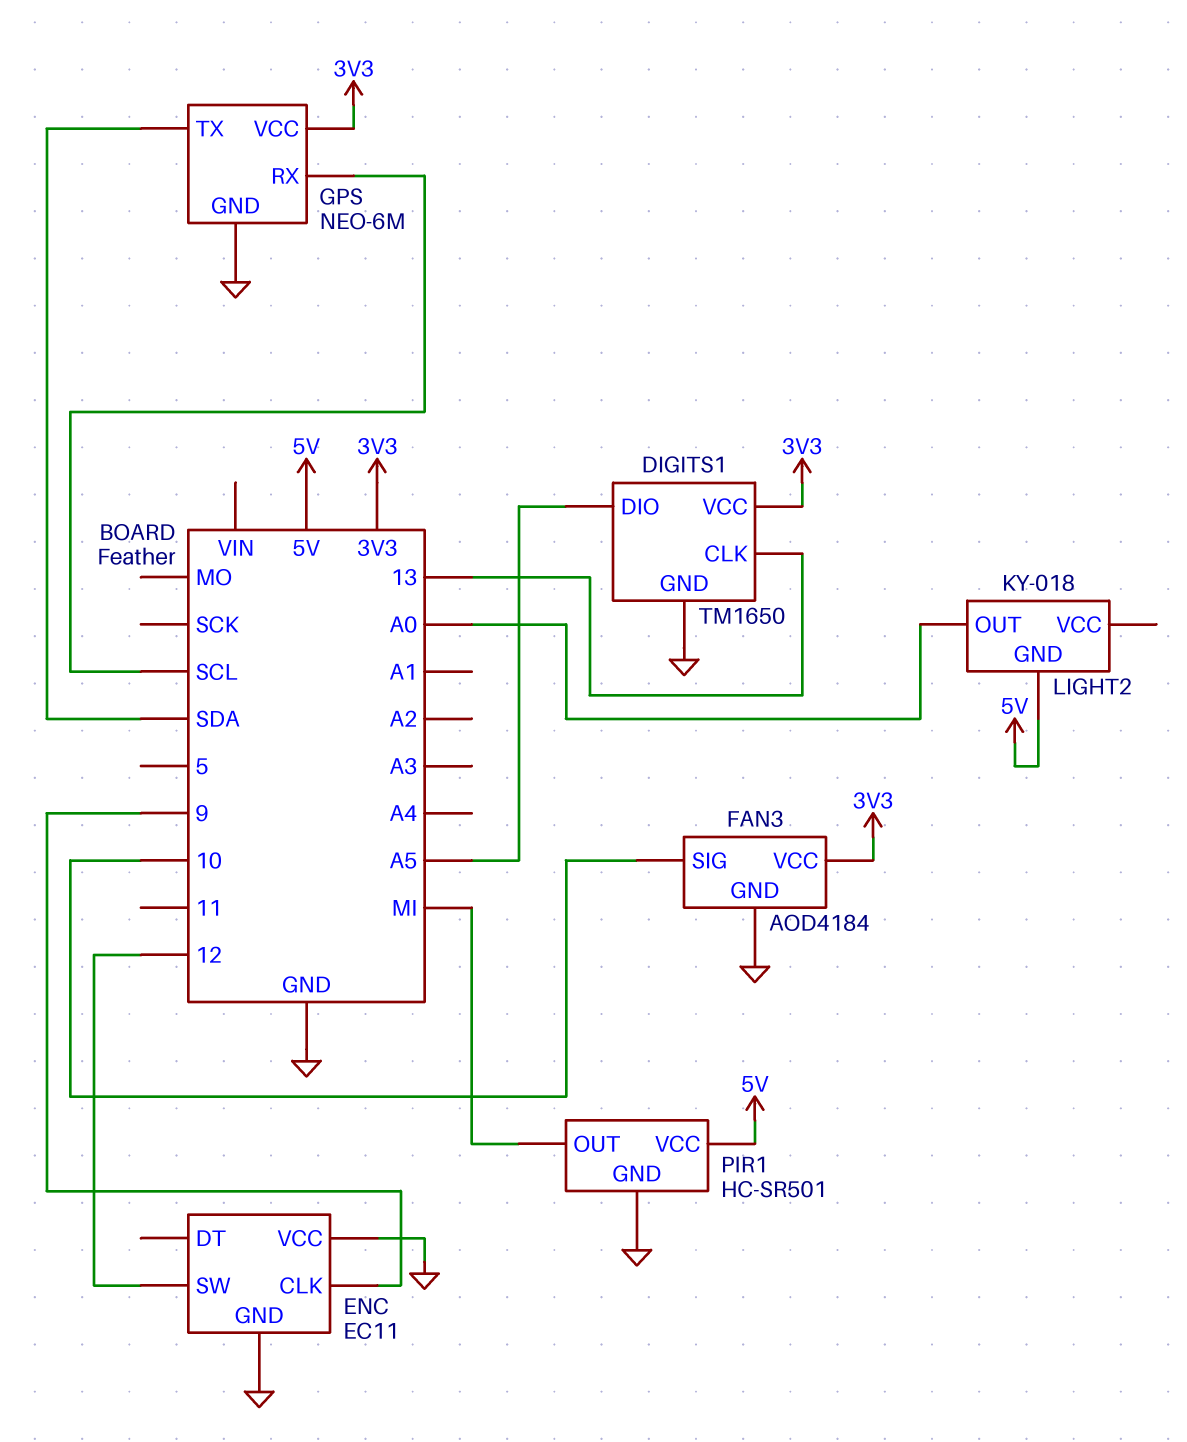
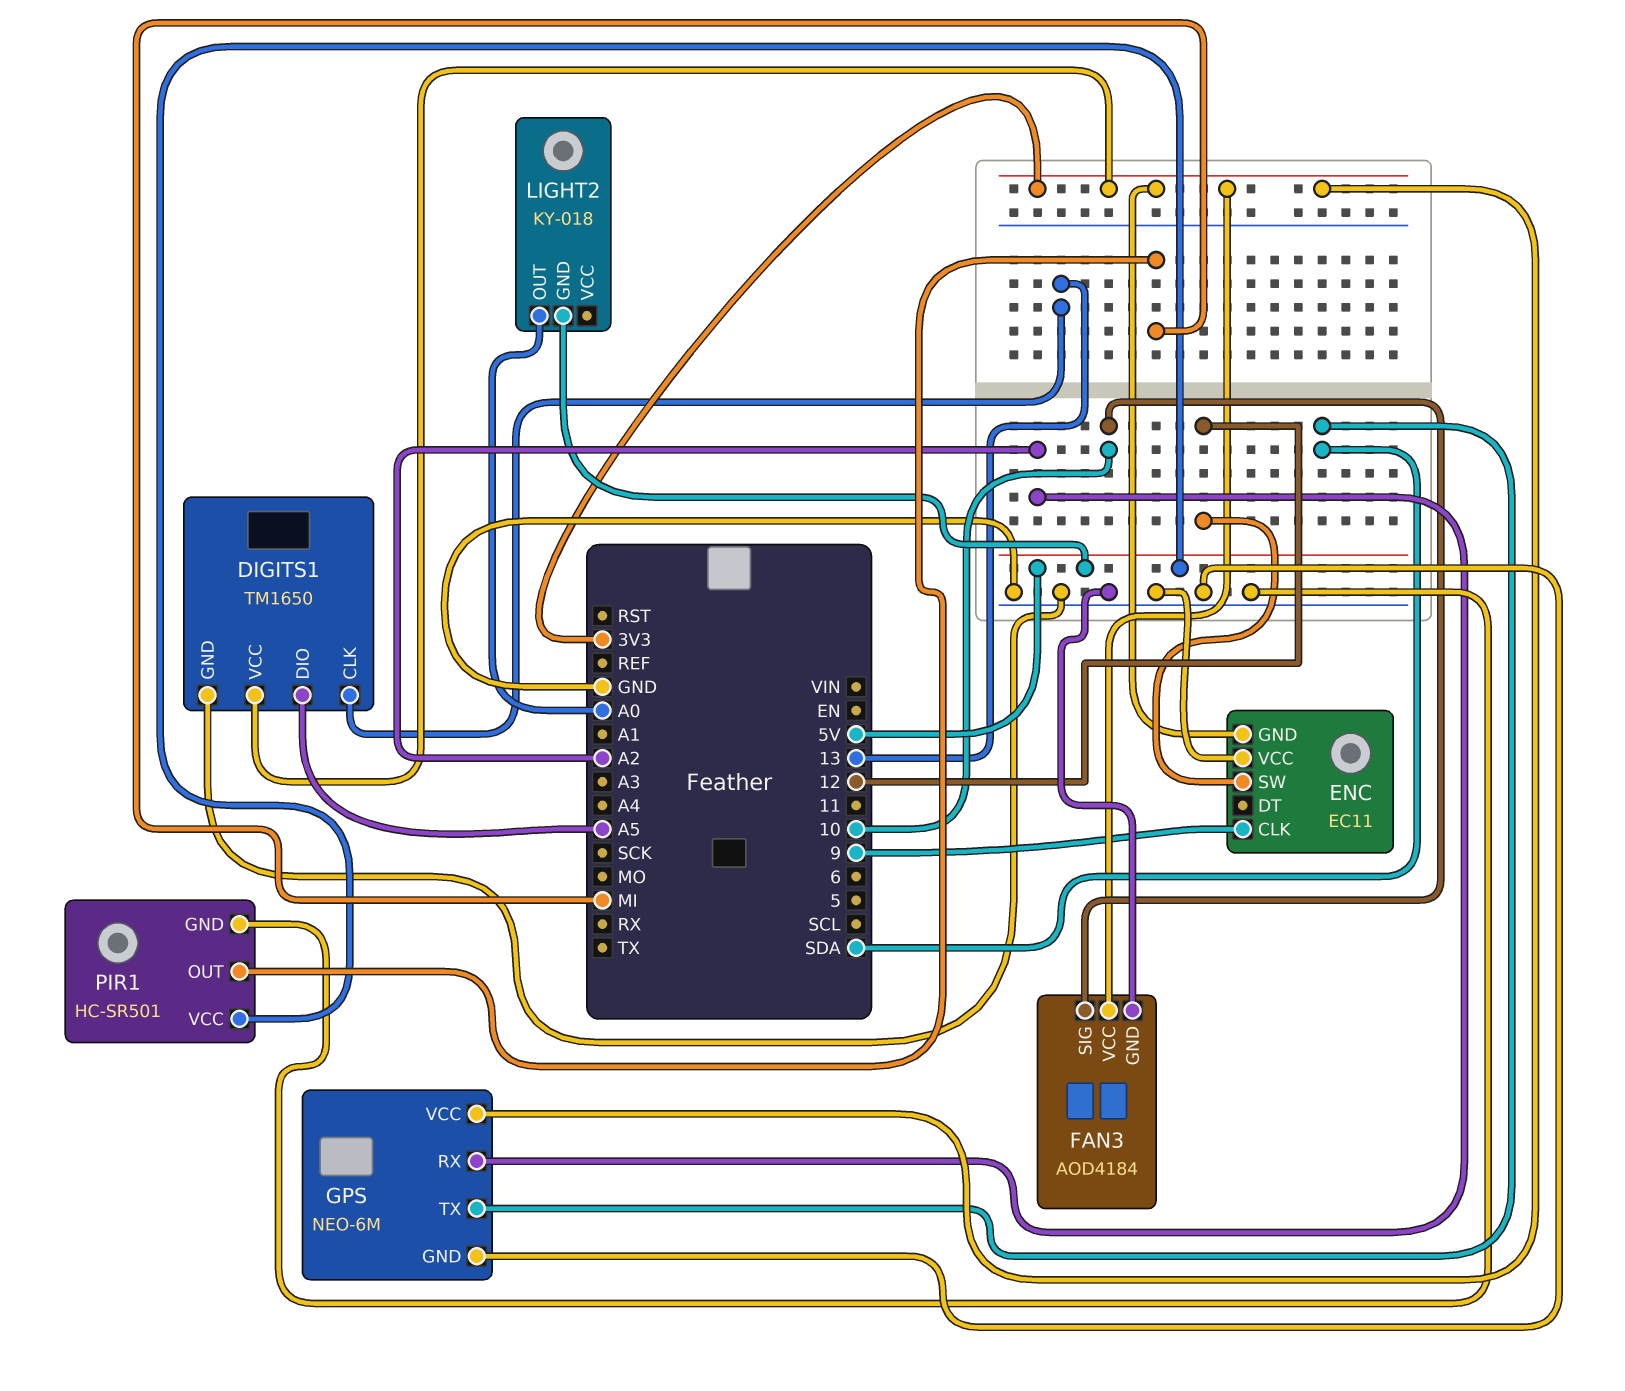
ENC pin GND: GND -> 3V3
GPS pin RX: SCL -> A2

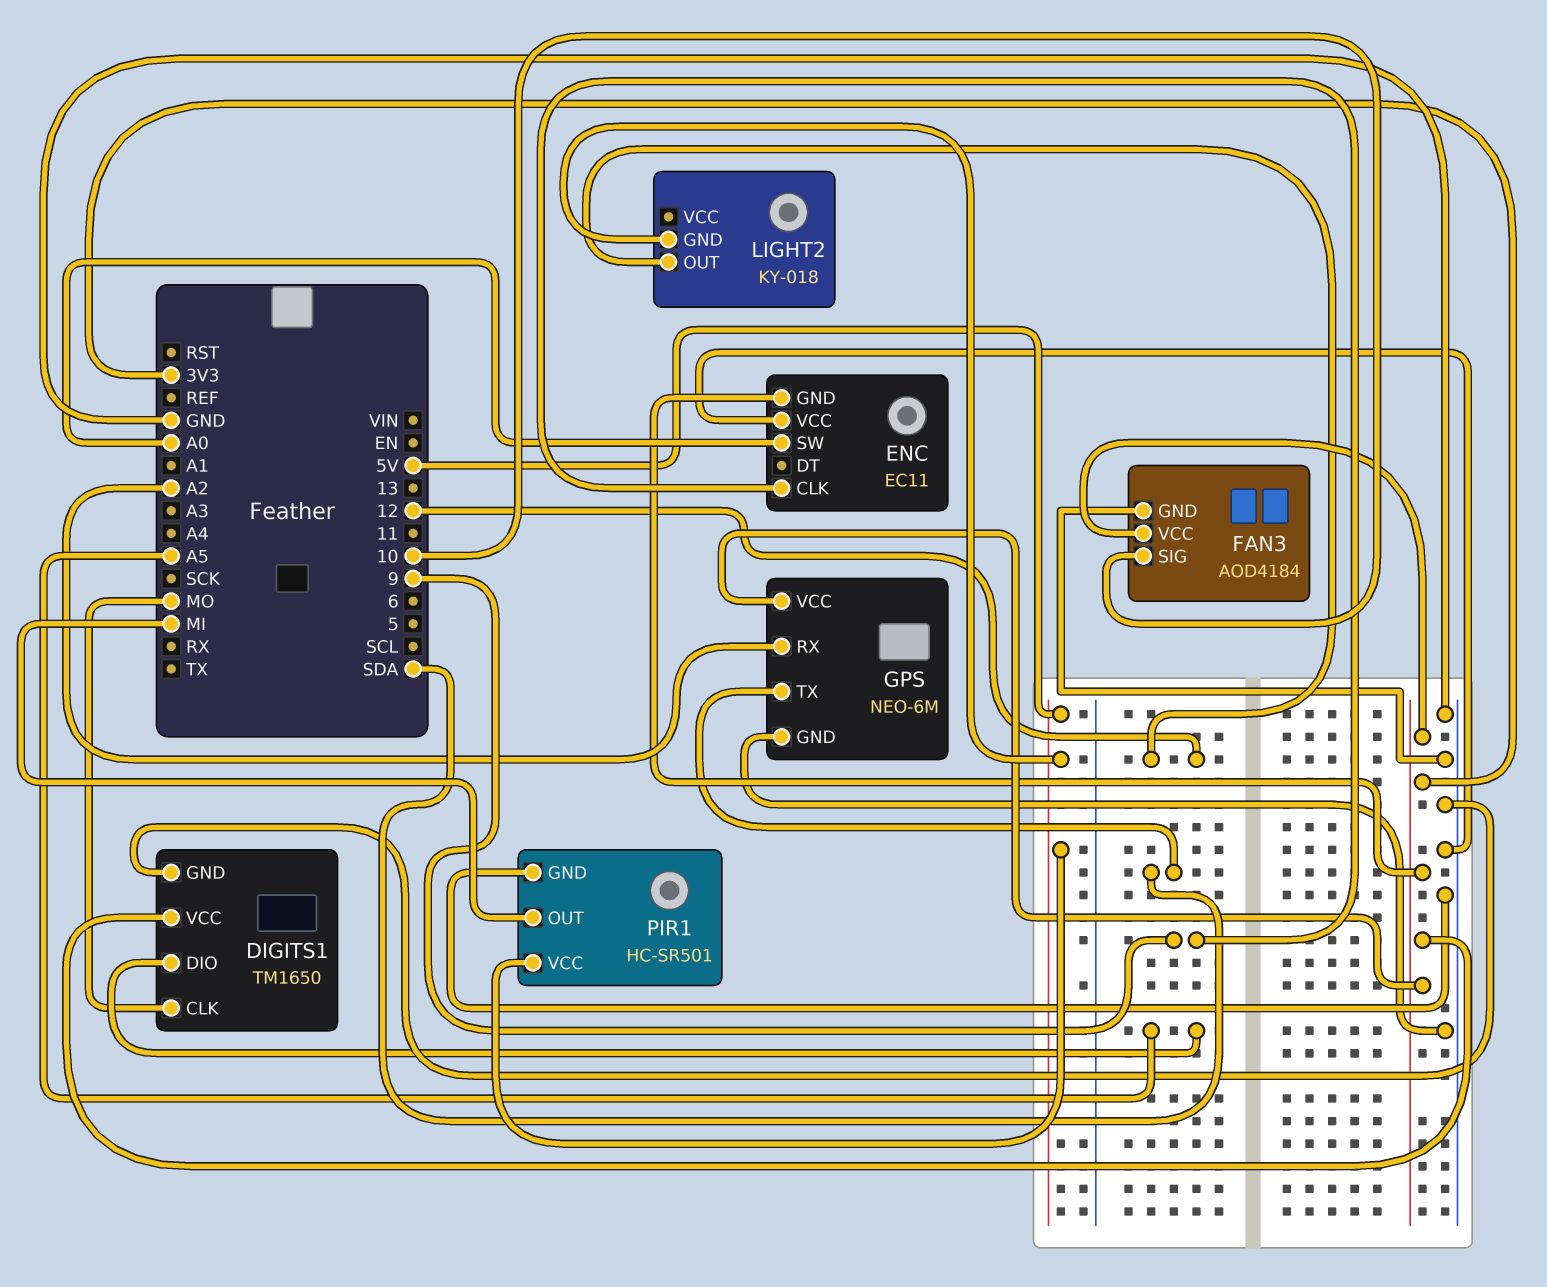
DIGITS1 pin CLK: 13 -> MO
ENC pin SW: 12 -> A0
LIGHT2 pin OUT: A0 -> 12

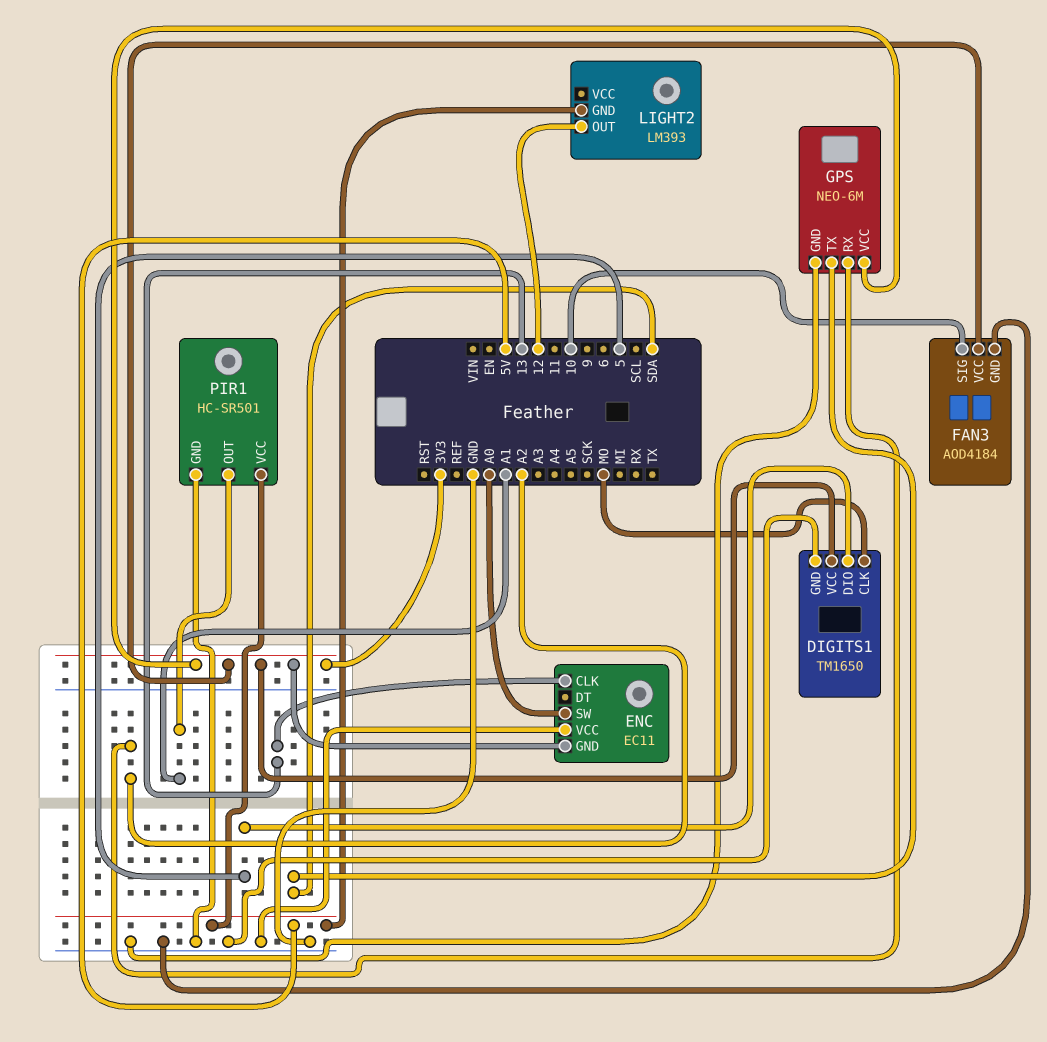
DIGITS1 pin DIO: A5 -> 5
ENC pin CLK: 9 -> 13
LIGHT2: KY-018 -> LM393
PIR1 pin OUT: MI -> A1

